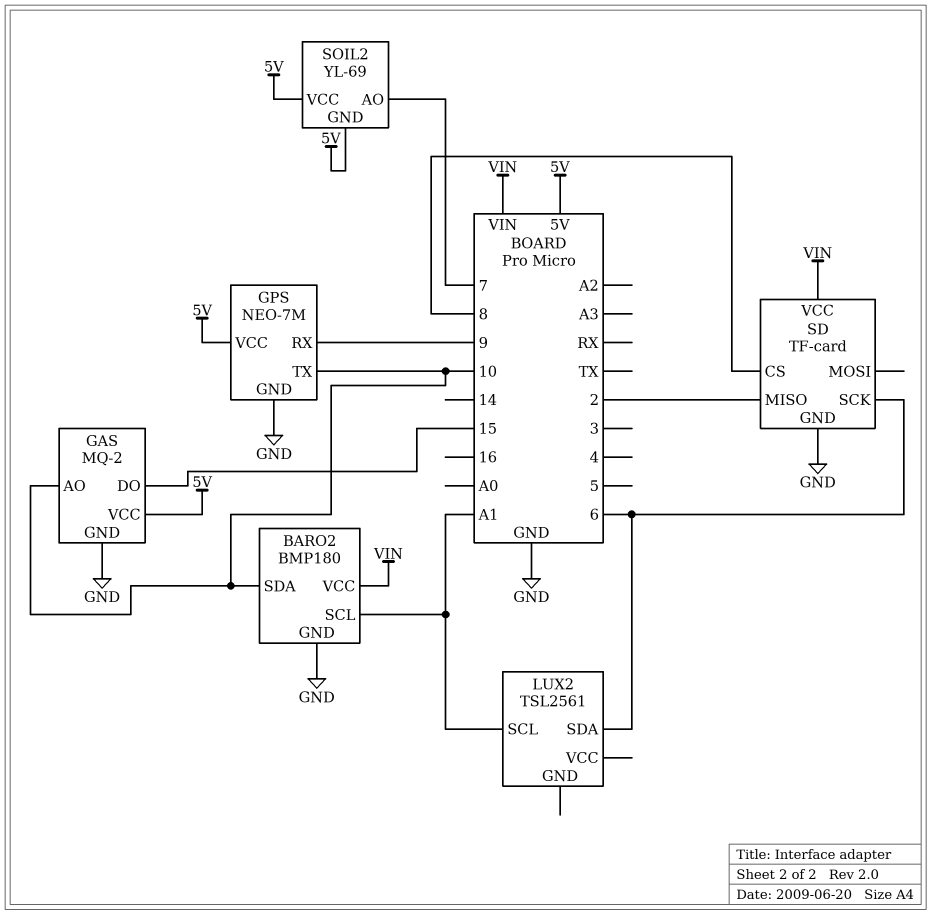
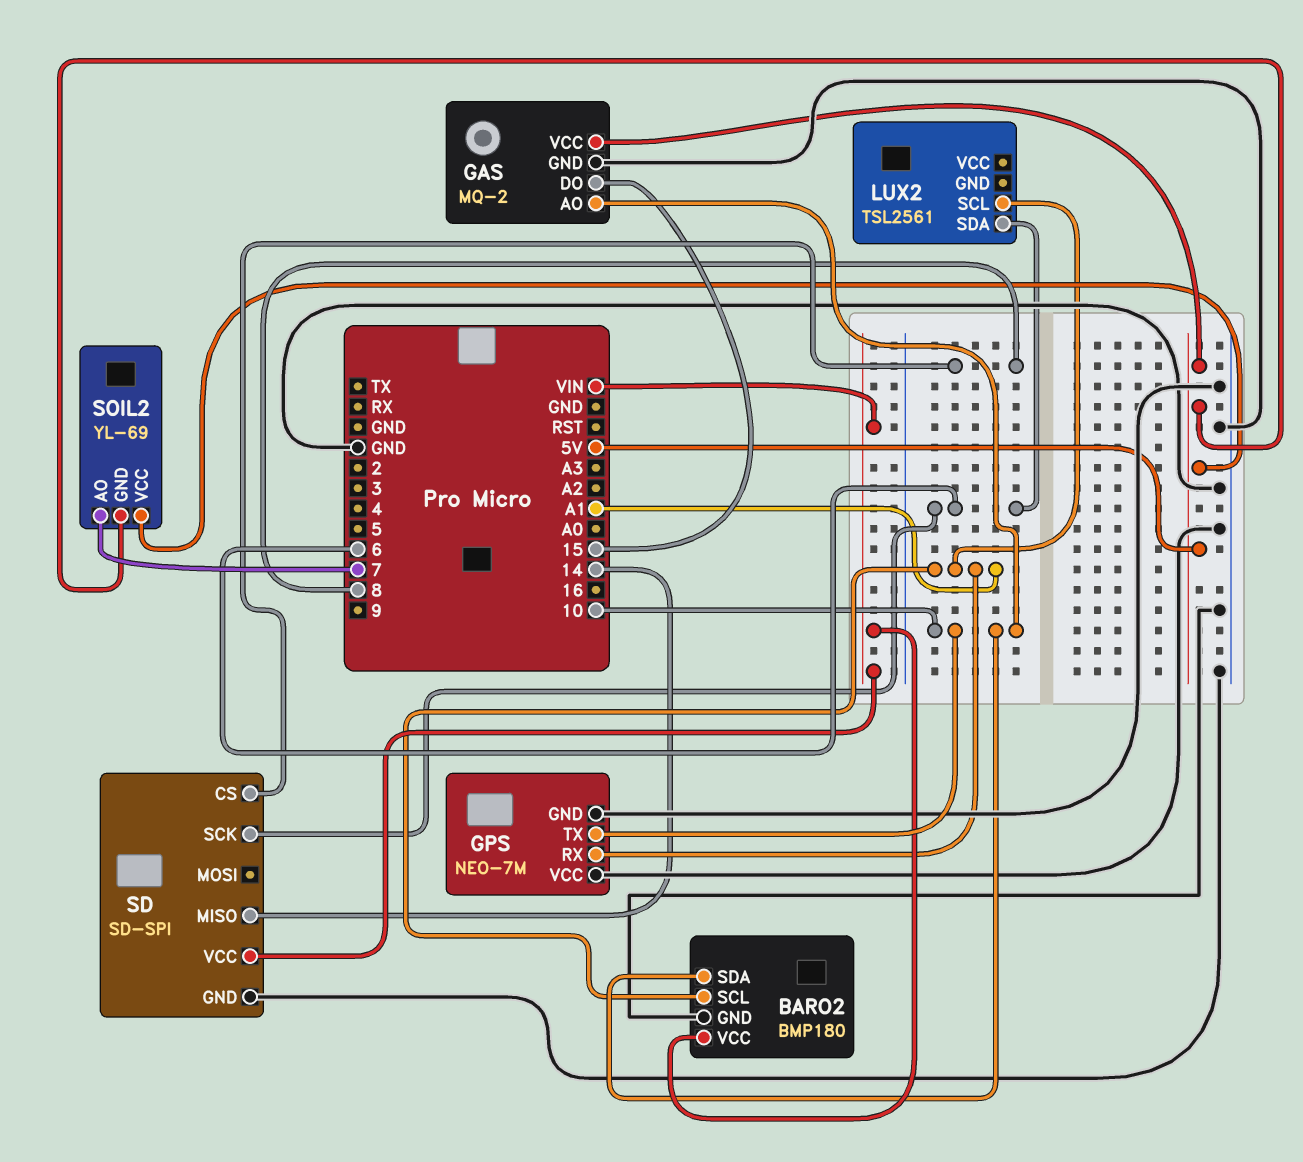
GPS pin RX: 9 -> A1
GPS pin VCC: 5V -> GND
SD: TF-card -> SD-SPI
SD pin MISO: 2 -> 14

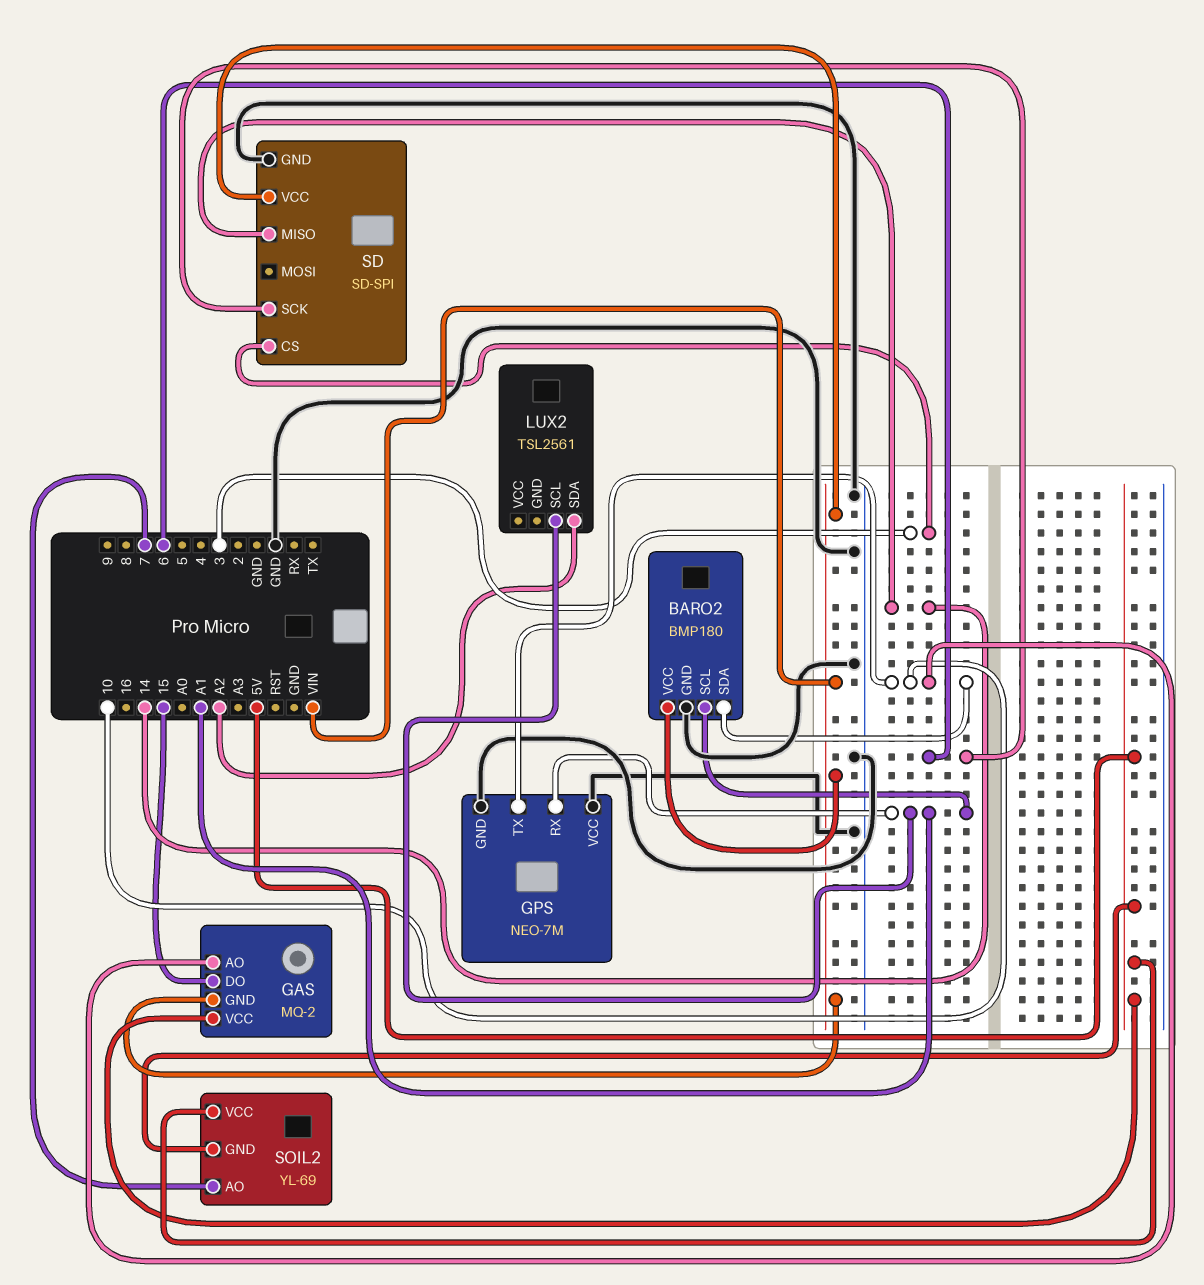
GAS pin GND: GND -> VIN
LUX2 pin SDA: 6 -> A2
SD pin CS: 8 -> 3

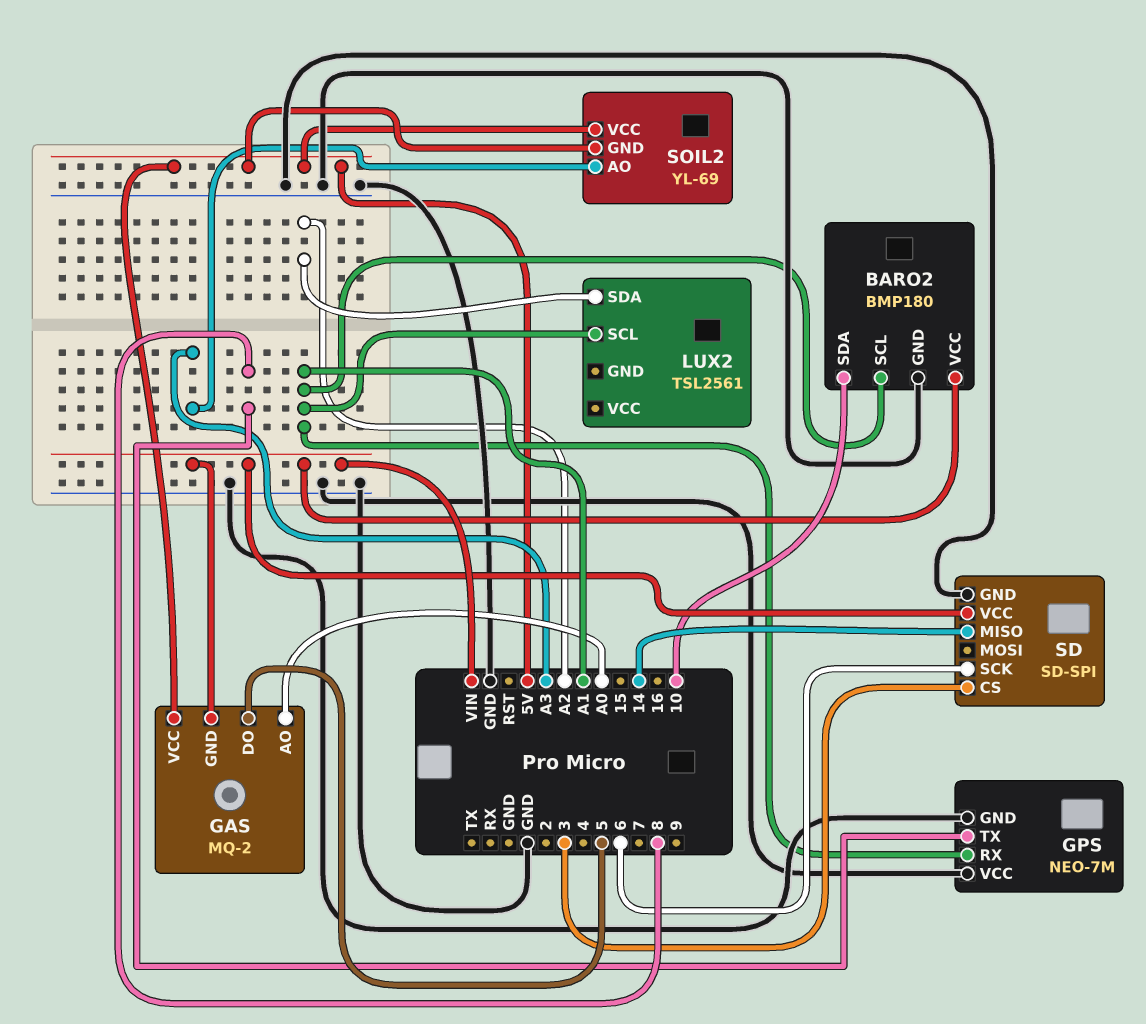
GAS pin AO: 10 -> A0
GAS pin DO: 15 -> 5
GPS pin TX: 10 -> 8
SOIL2 pin AO: 7 -> A3

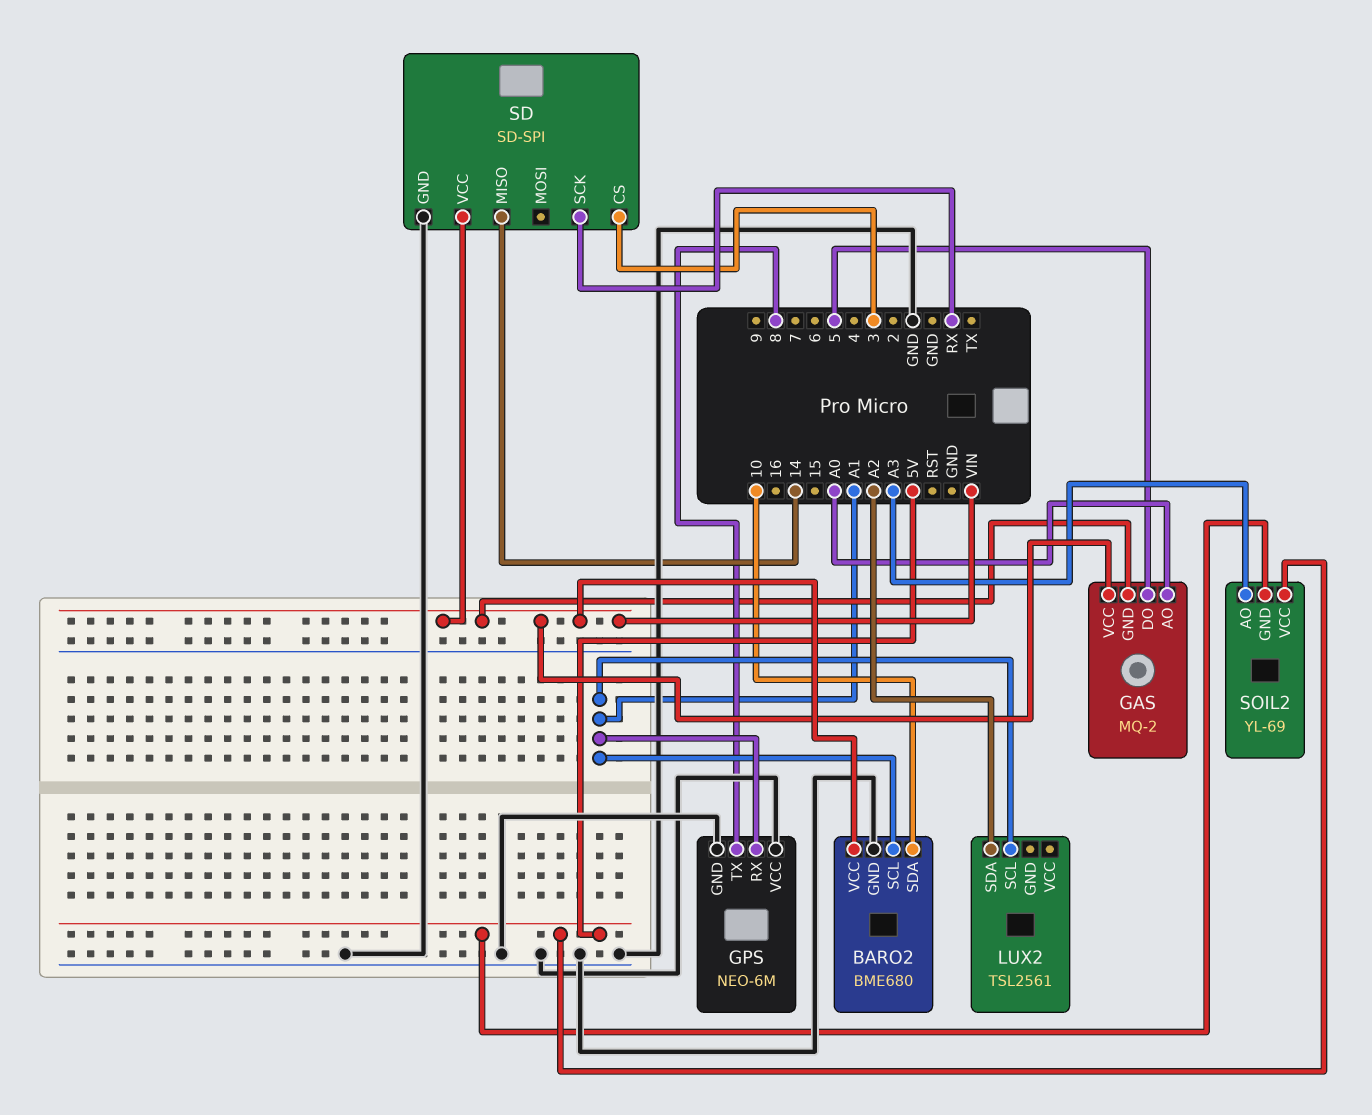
BARO2: BMP180 -> BME680
GAS pin VCC: 5V -> VIN
GPS: NEO-7M -> NEO-6M
SD pin SCK: 6 -> RX

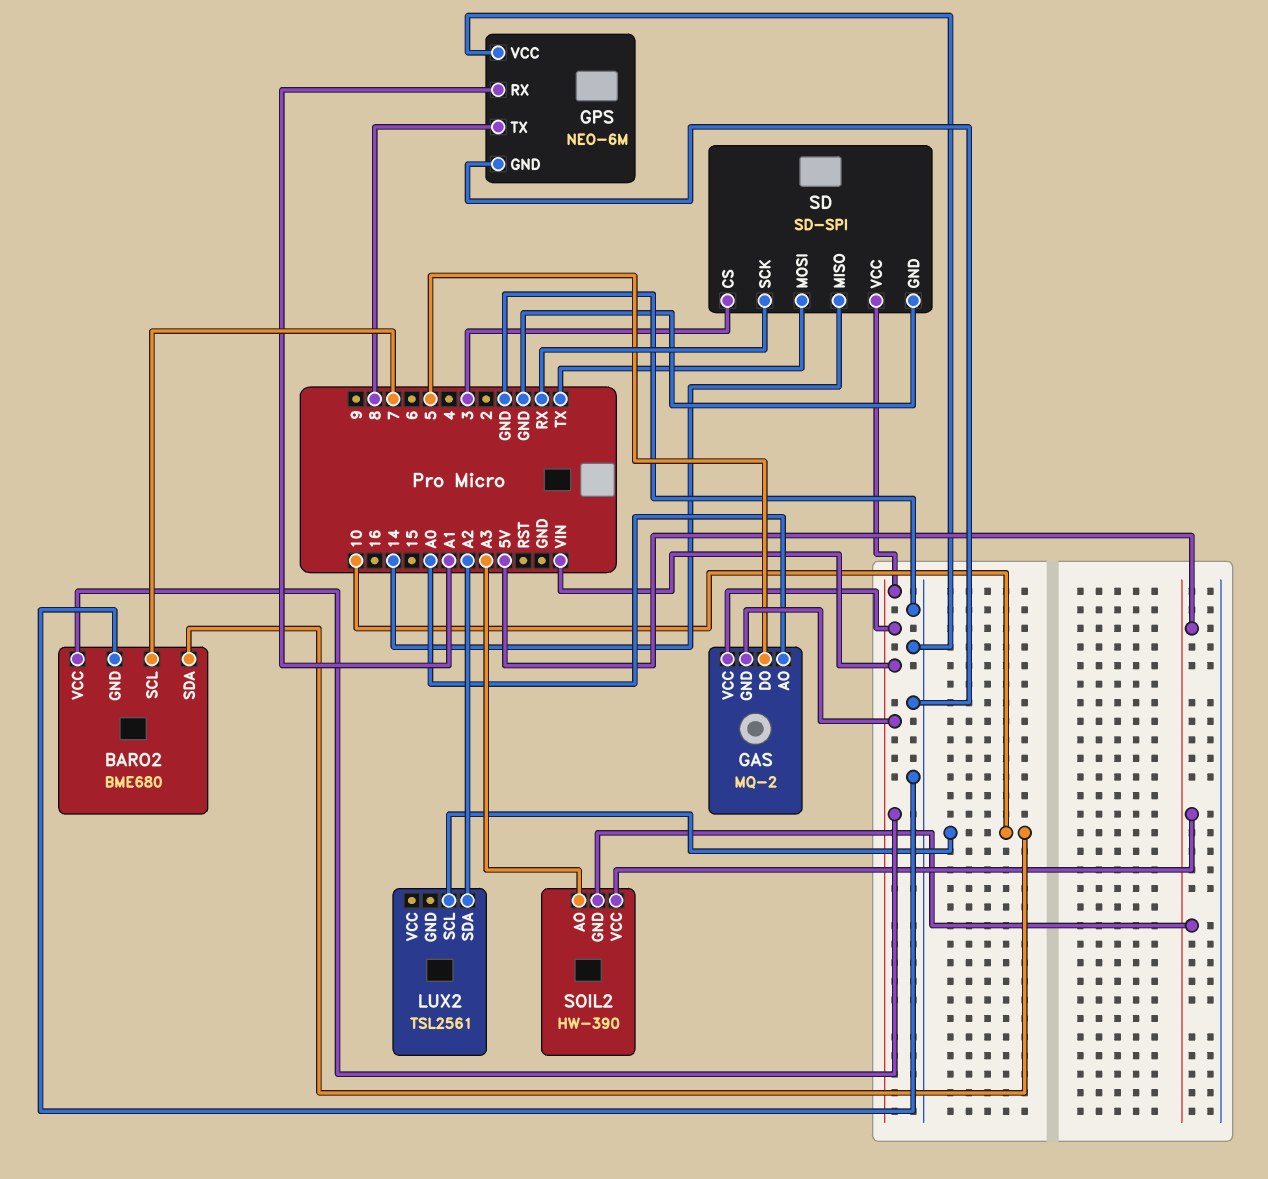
BARO2 pin SCL: A1 -> 7
LUX2 pin SCL: A1 -> 10
SD pin MOSI: none -> TX
SOIL2: YL-69 -> HW-390

